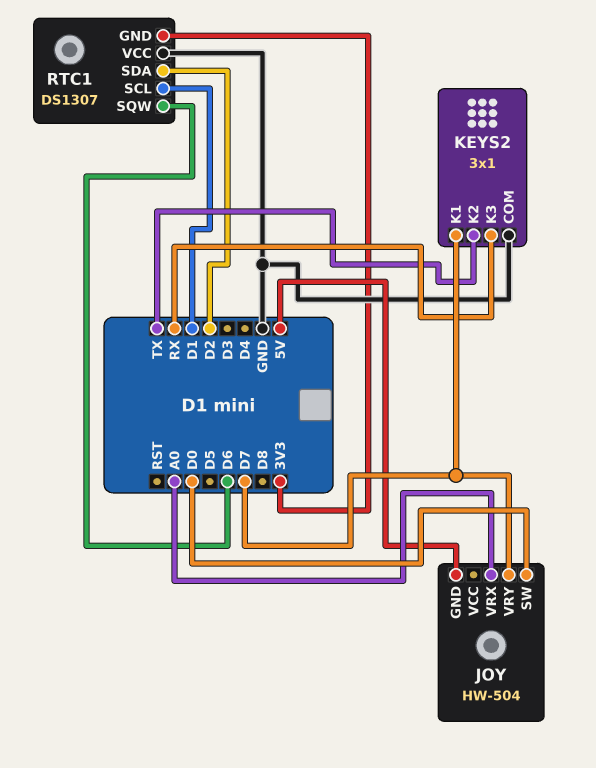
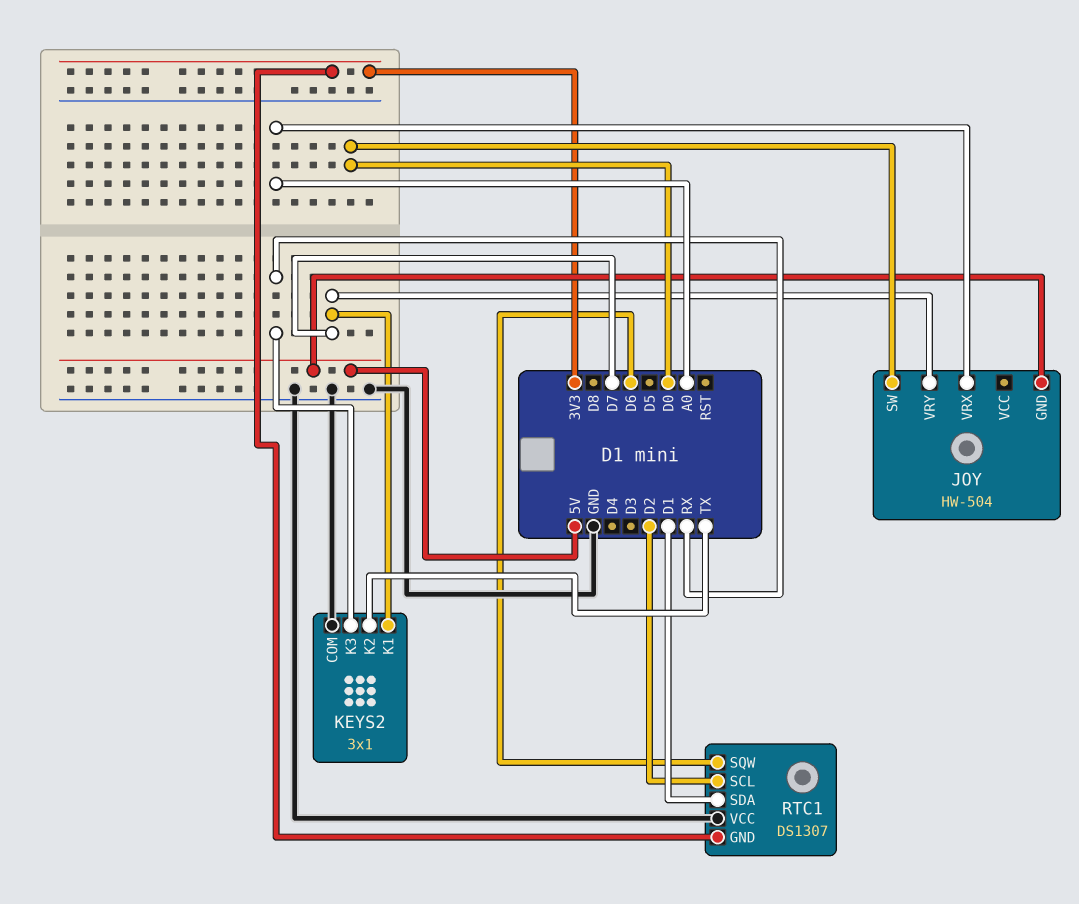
RTC1 pin SCL: D1 -> D2
RTC1 pin SDA: D2 -> D1

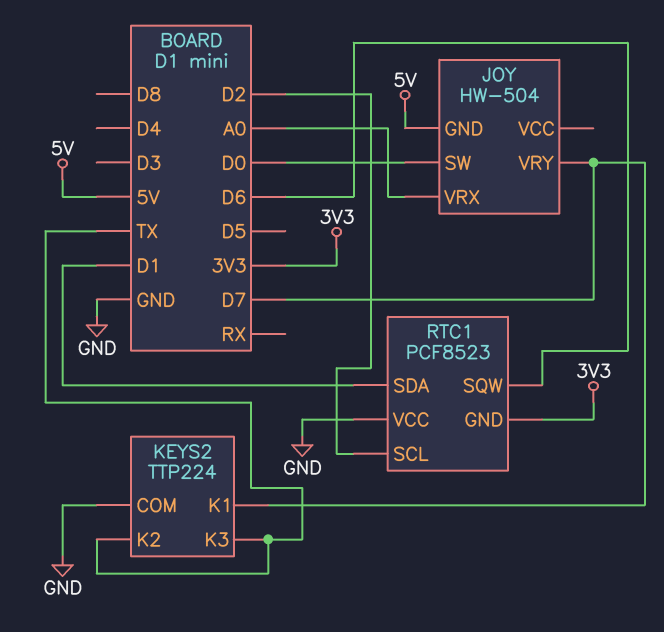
KEYS2: 3x1 -> TTP224
KEYS2 pin K3: RX -> TX
RTC1: DS1307 -> PCF8523

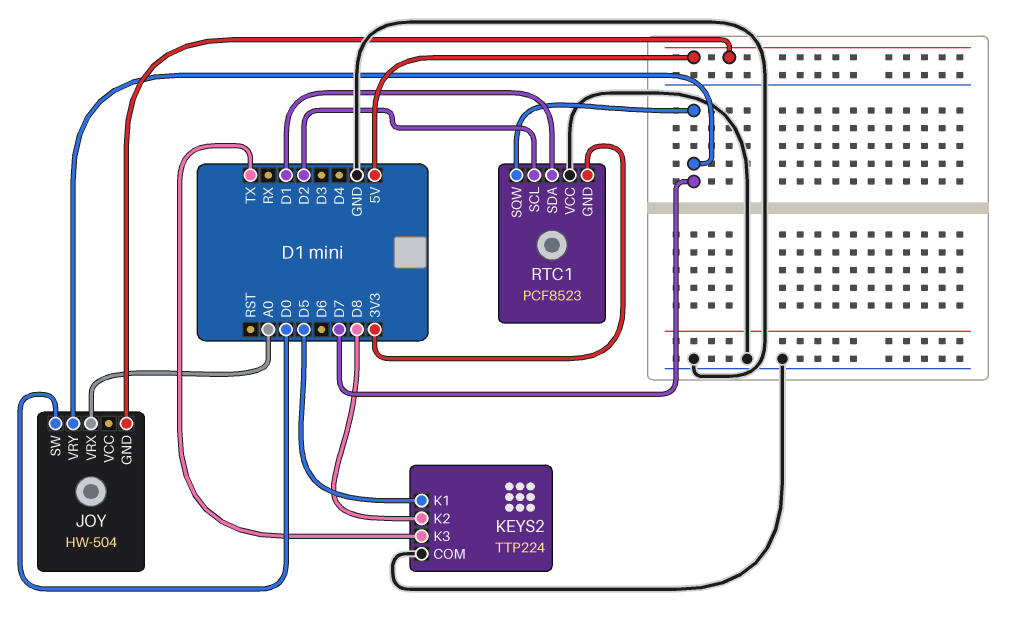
KEYS2 pin K1: D7 -> D5
KEYS2 pin K2: TX -> D8
RTC1 pin SQW: D6 -> D7

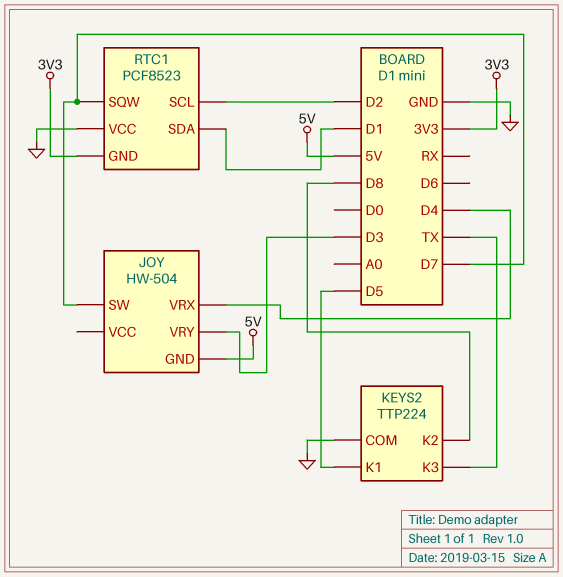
JOY pin SW: D0 -> D7
JOY pin VRX: A0 -> D4
JOY pin VRY: D7 -> D3

